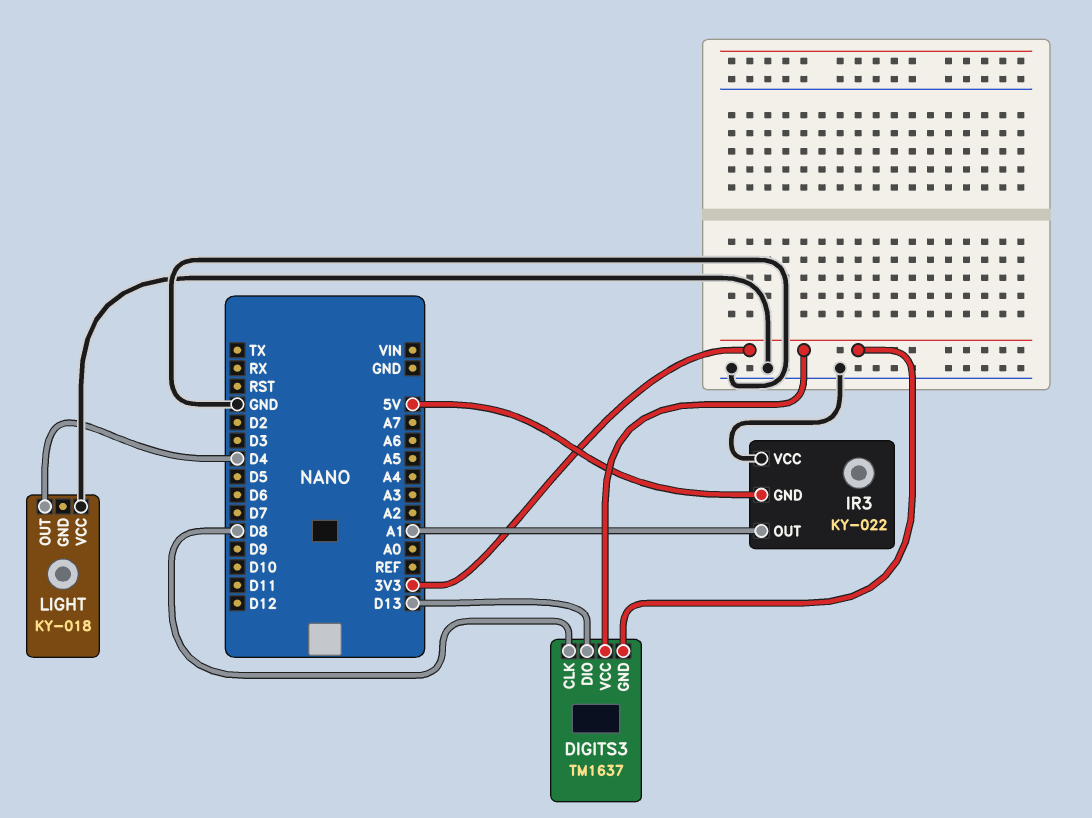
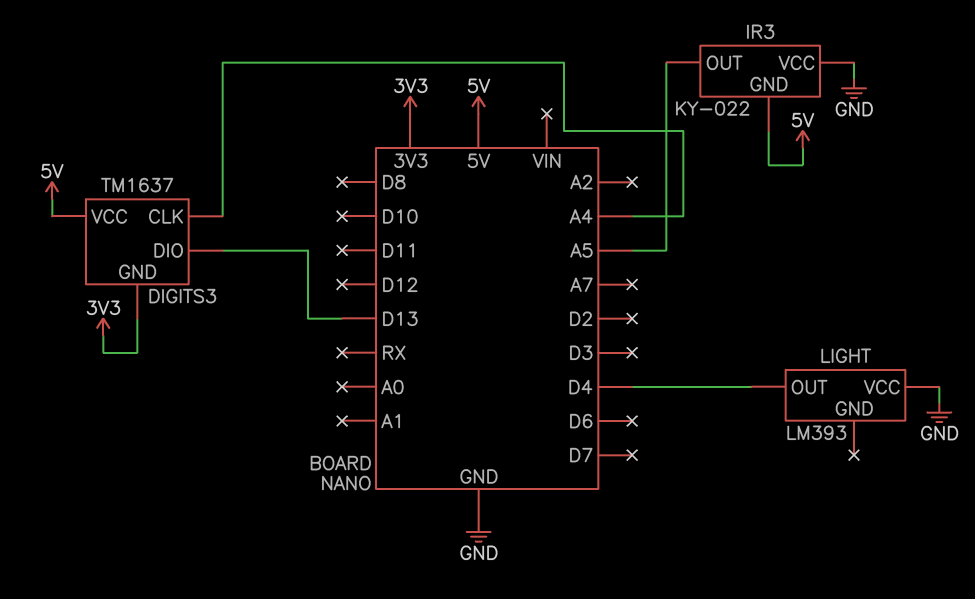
DIGITS3 pin CLK: D8 -> A4
DIGITS3 pin VCC: 3V3 -> 5V
IR3 pin OUT: A1 -> A5
LIGHT: KY-018 -> LM393

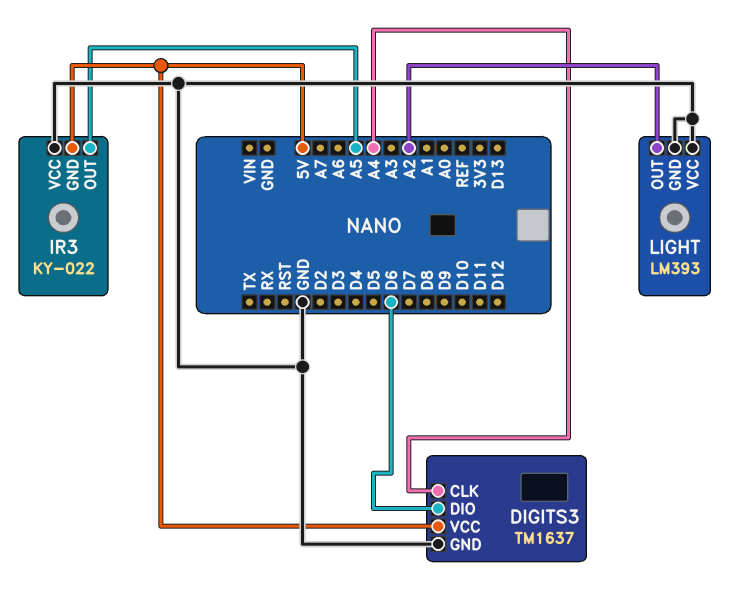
DIGITS3 pin DIO: D13 -> D6
DIGITS3 pin GND: 3V3 -> GND
LIGHT pin GND: none -> GND
LIGHT pin OUT: D4 -> A2

